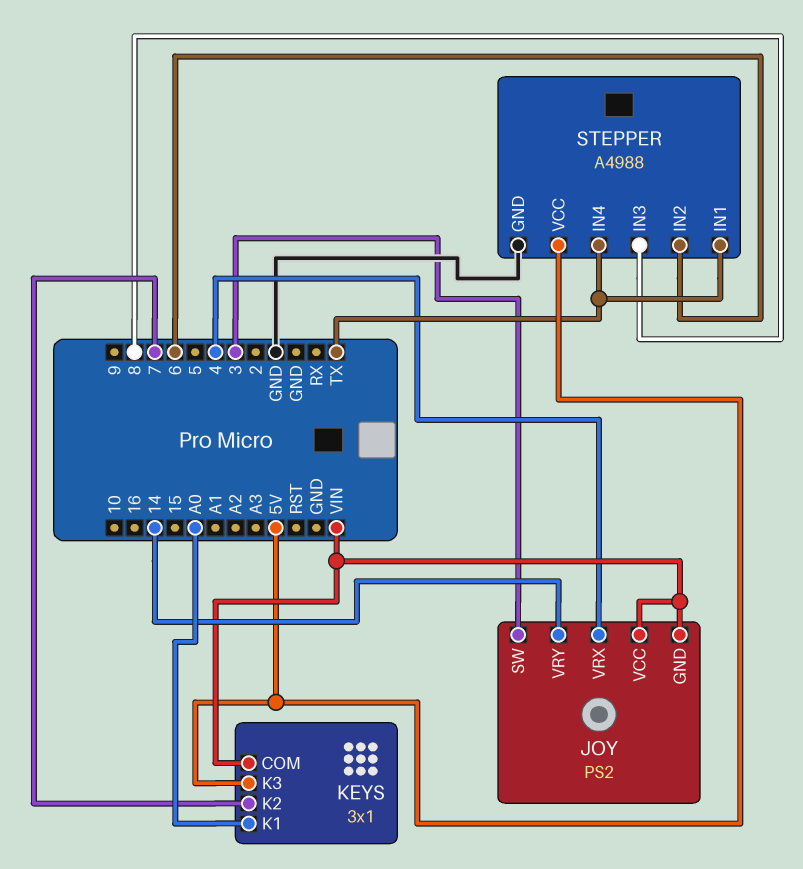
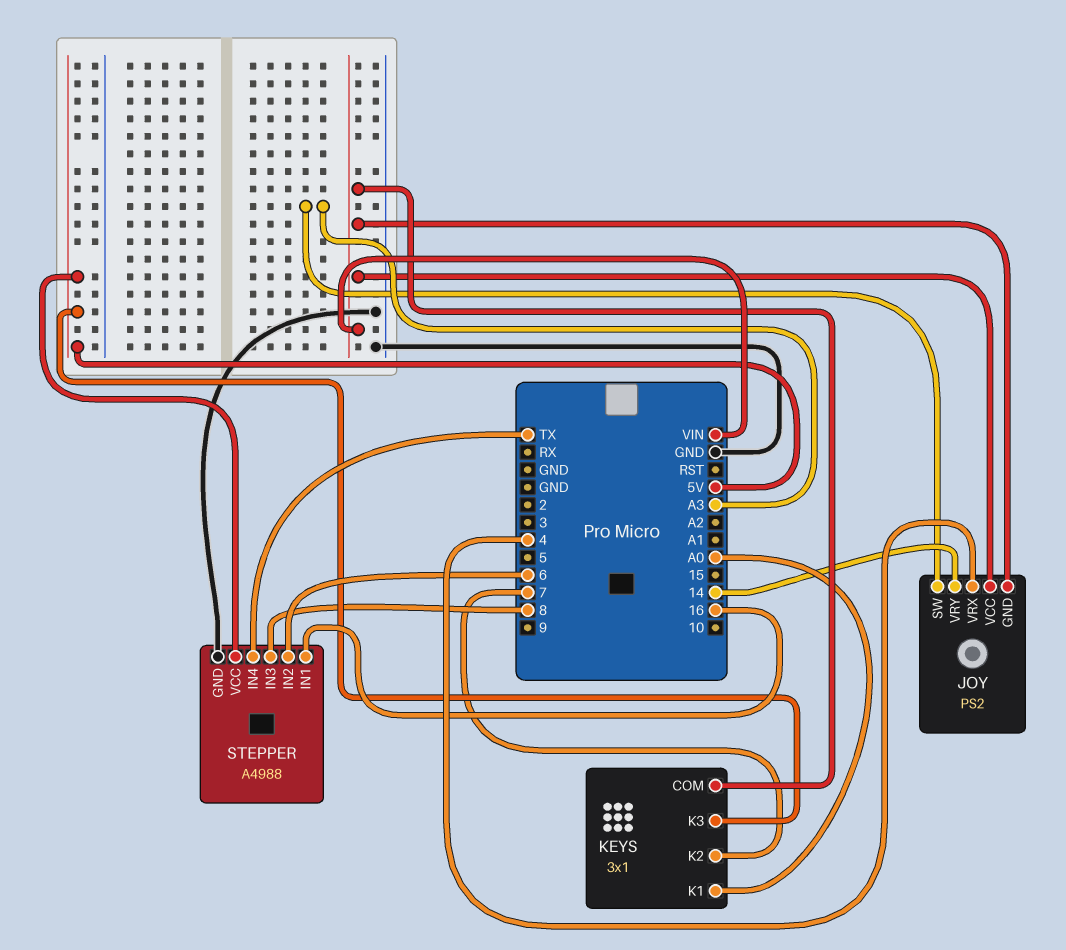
JOY pin SW: 3 -> A3
STEPPER pin IN1: TX -> 16

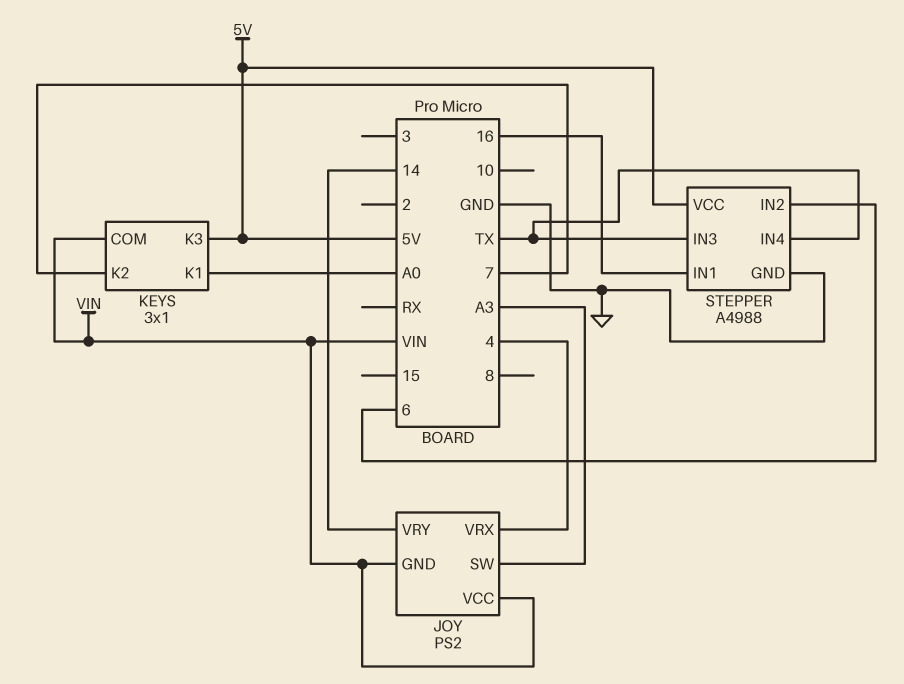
STEPPER pin IN3: 8 -> TX

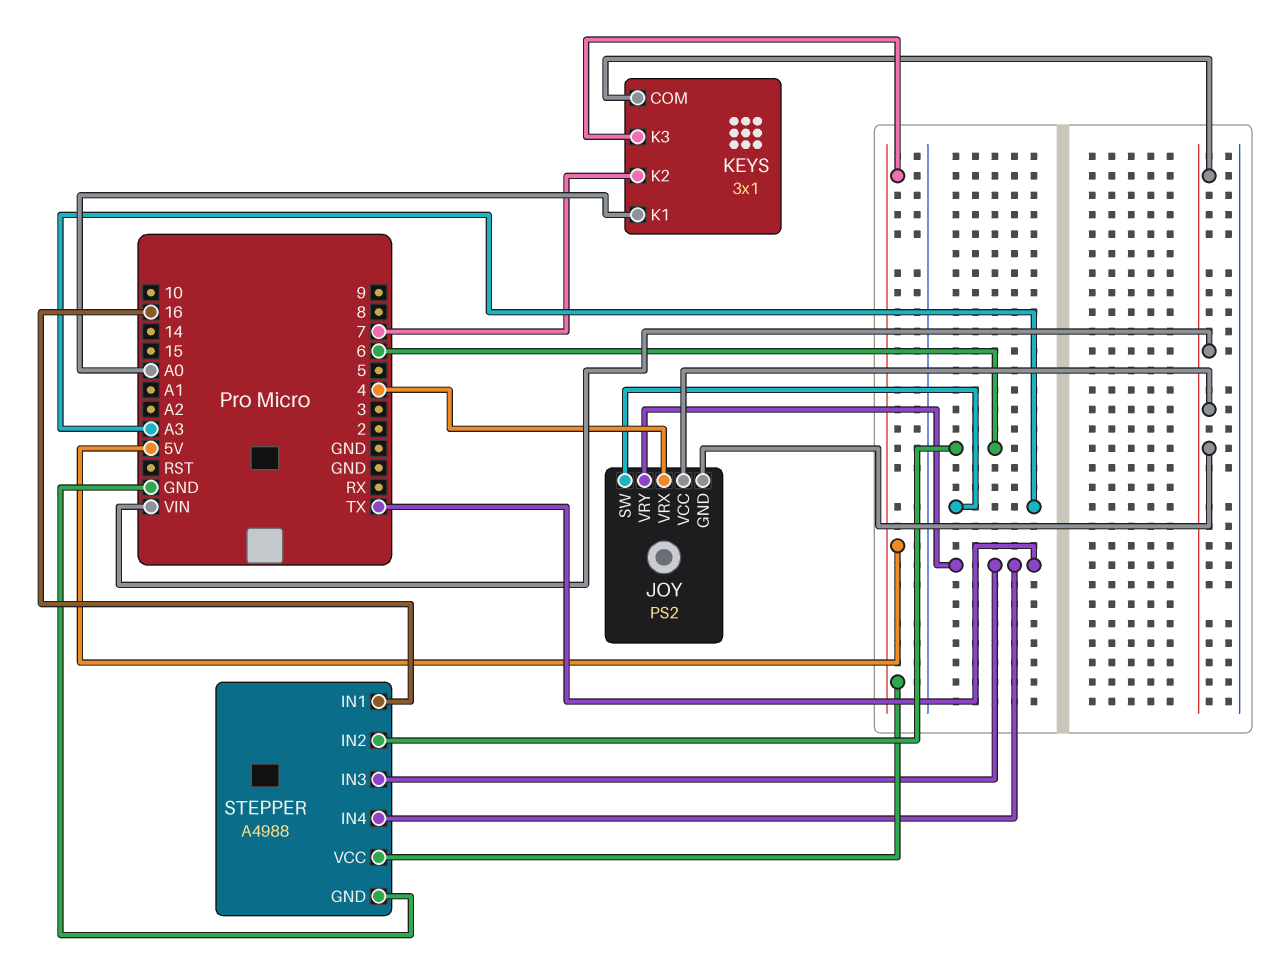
JOY pin VRY: 14 -> TX

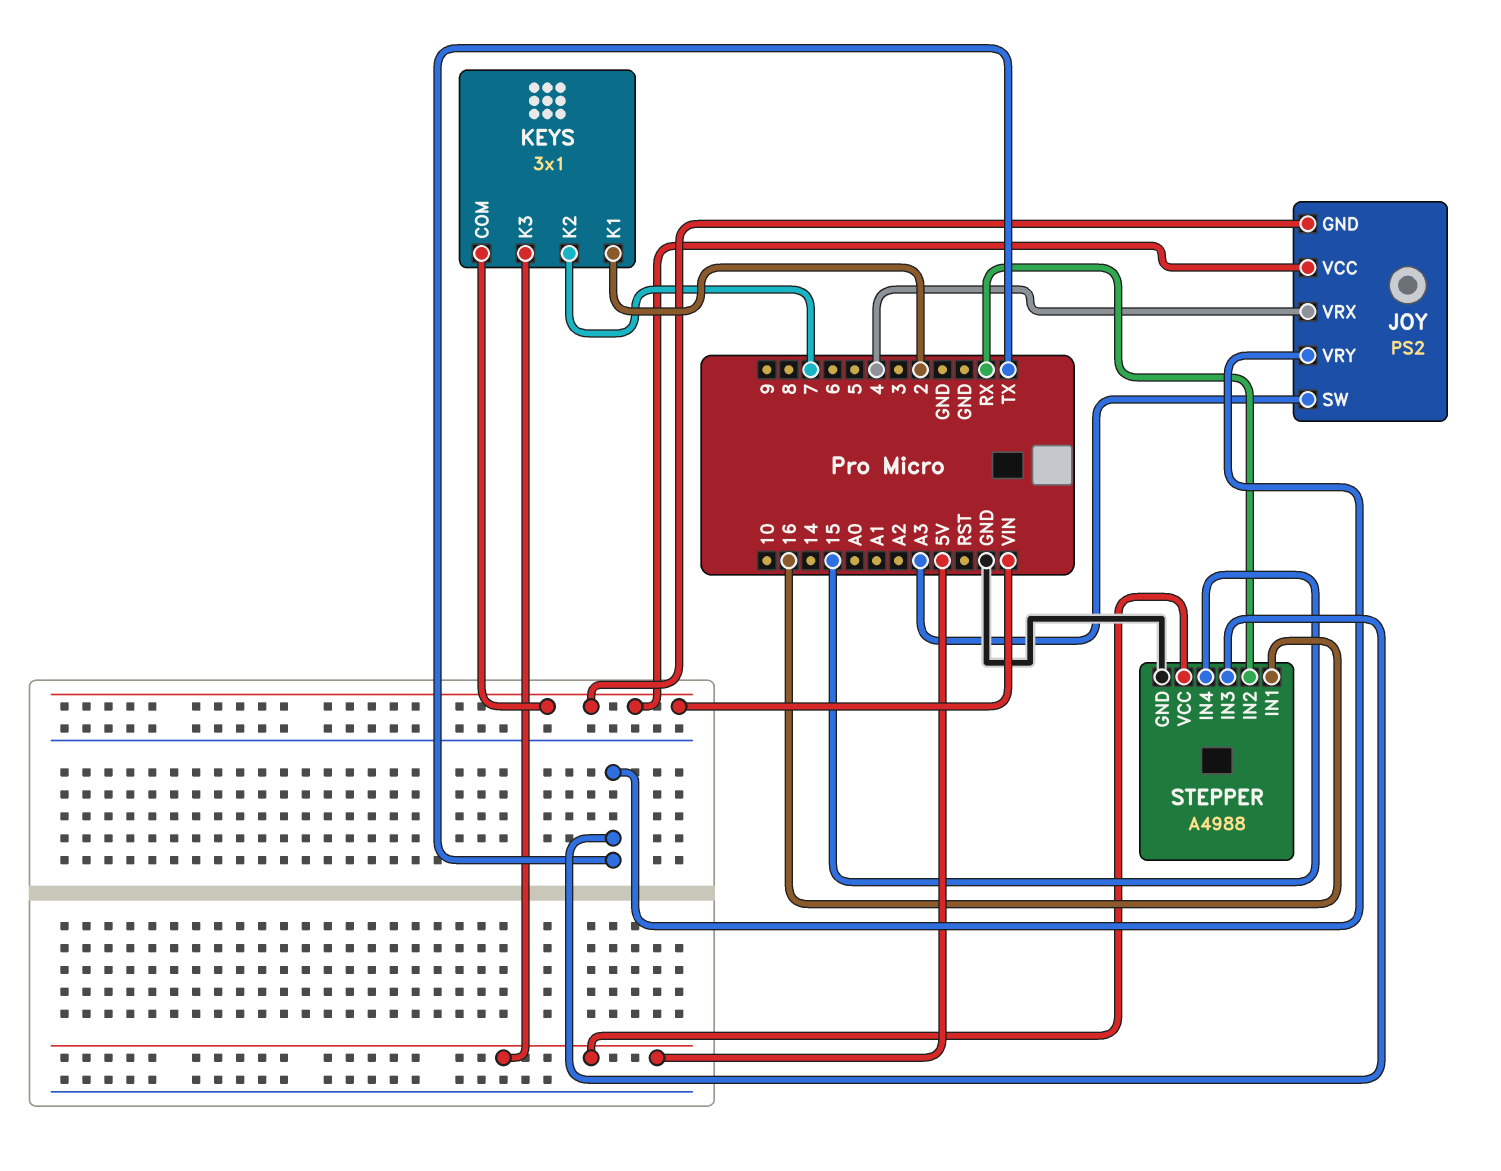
KEYS pin K1: A0 -> 2
STEPPER pin IN2: 6 -> RX
STEPPER pin IN4: TX -> 15

